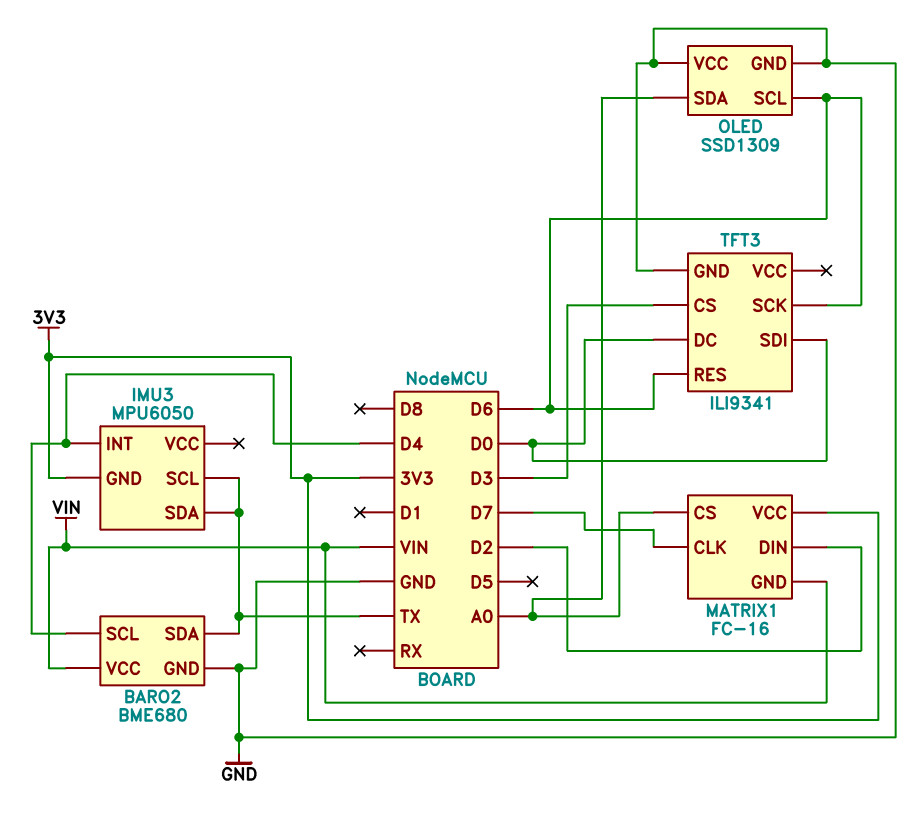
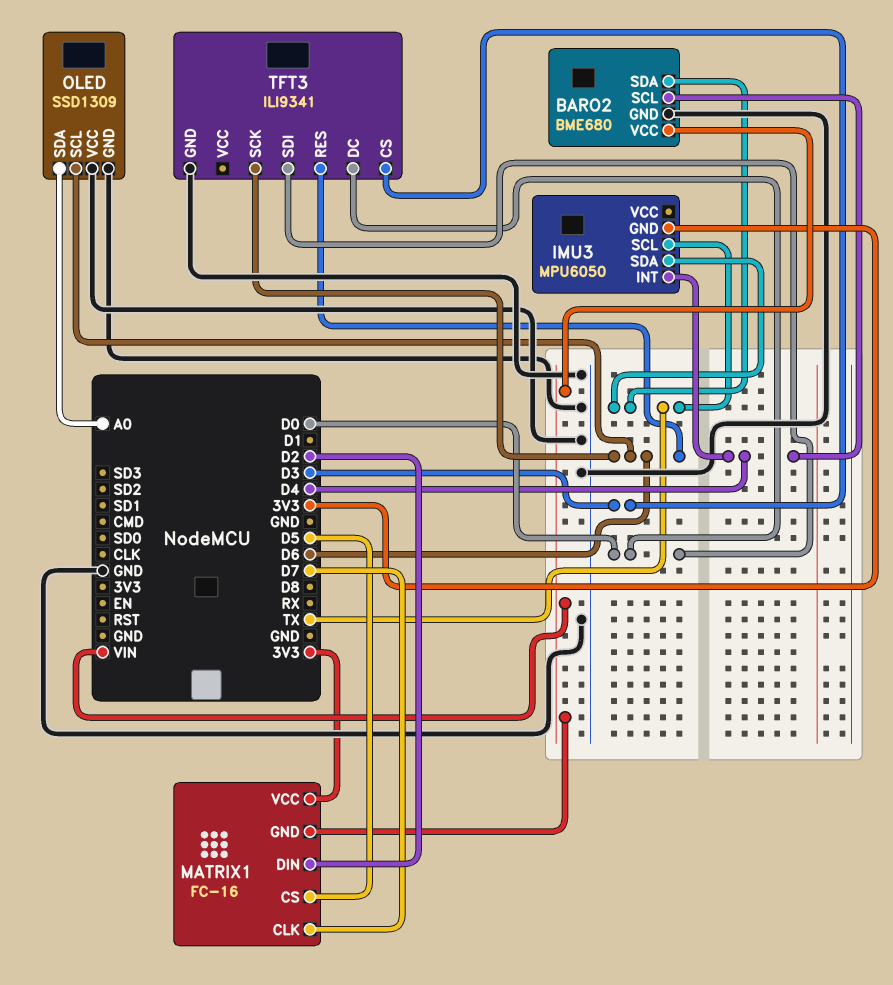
MATRIX1 pin CS: A0 -> D5

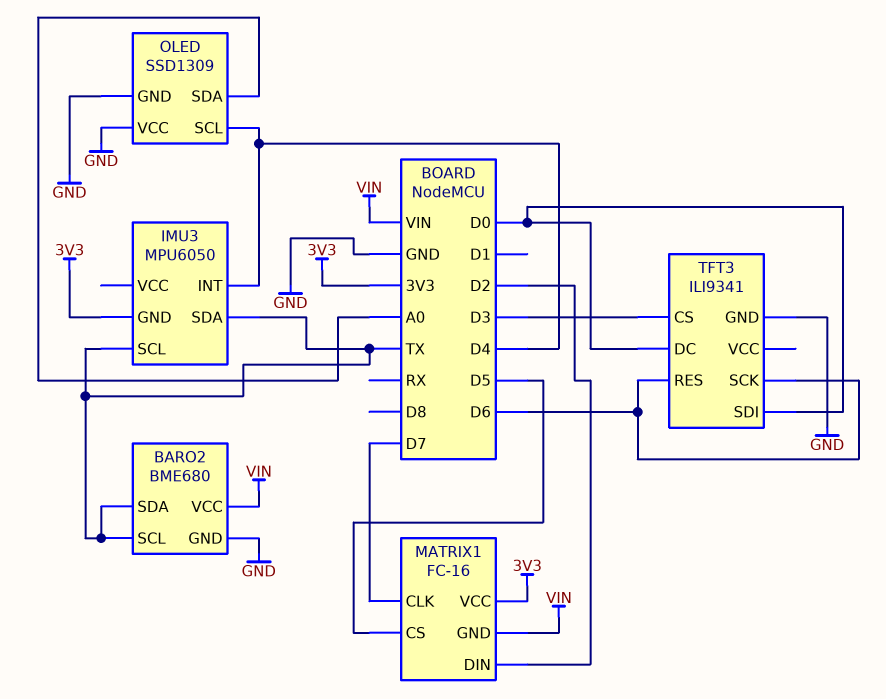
BARO2 pin SCL: D4 -> TX
OLED pin SCL: D6 -> D4

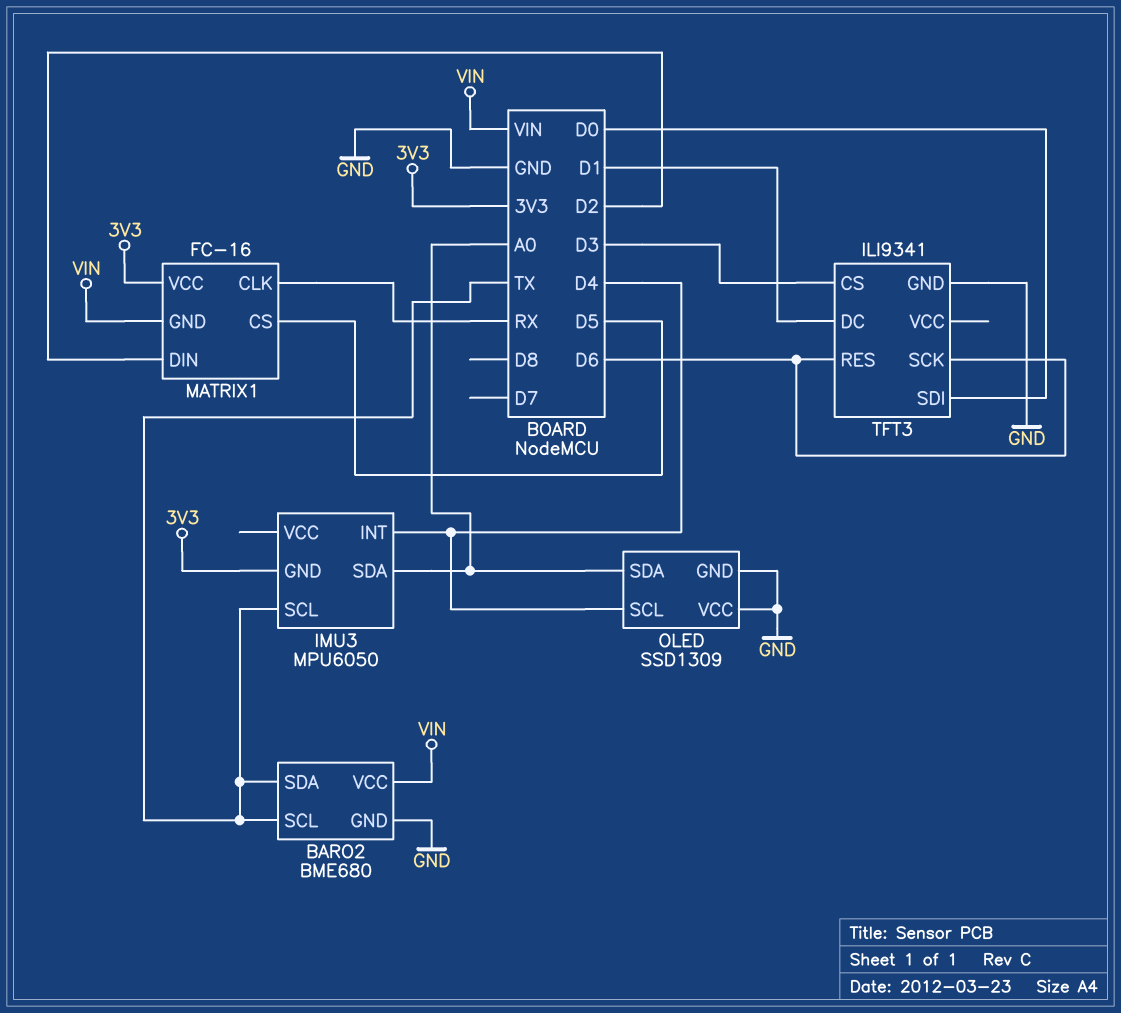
IMU3 pin SDA: TX -> A0
MATRIX1 pin CLK: D7 -> RX
TFT3 pin DC: D0 -> D1

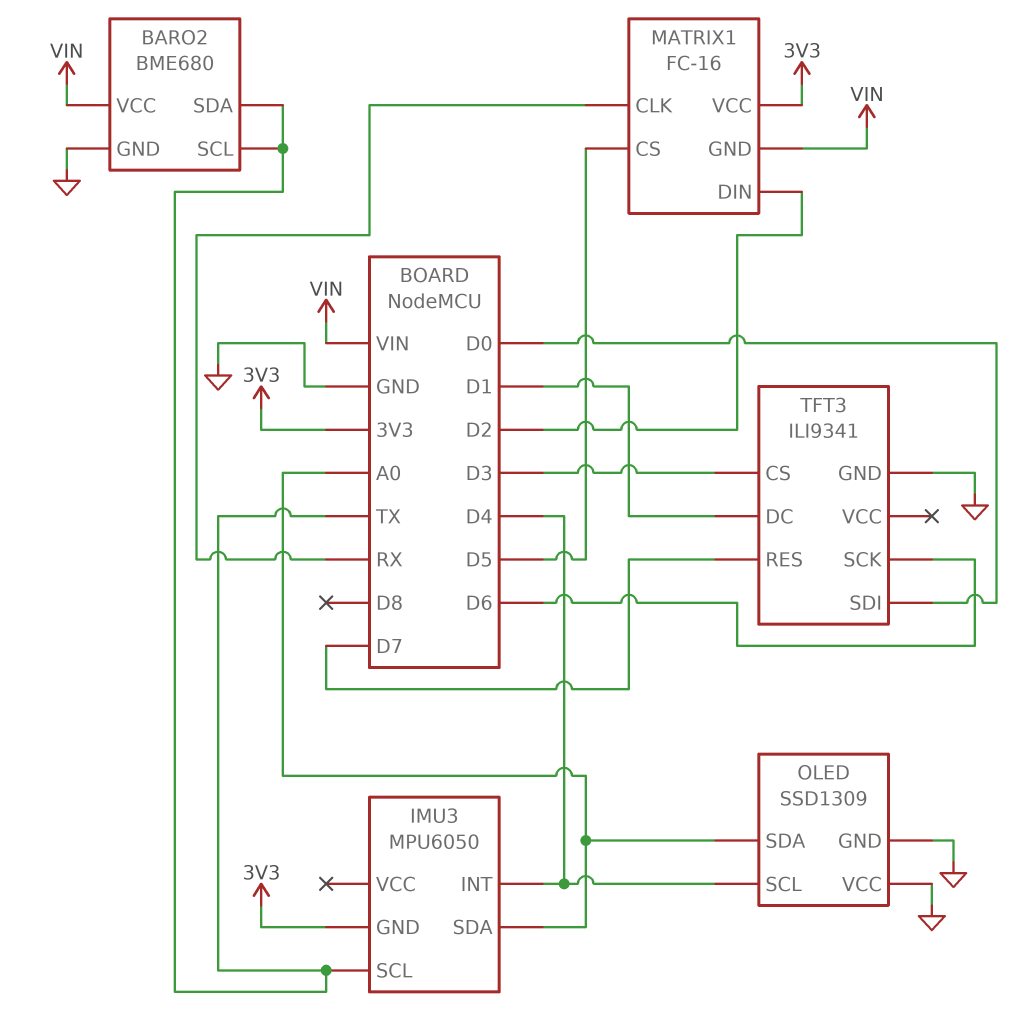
TFT3 pin RES: D6 -> D7

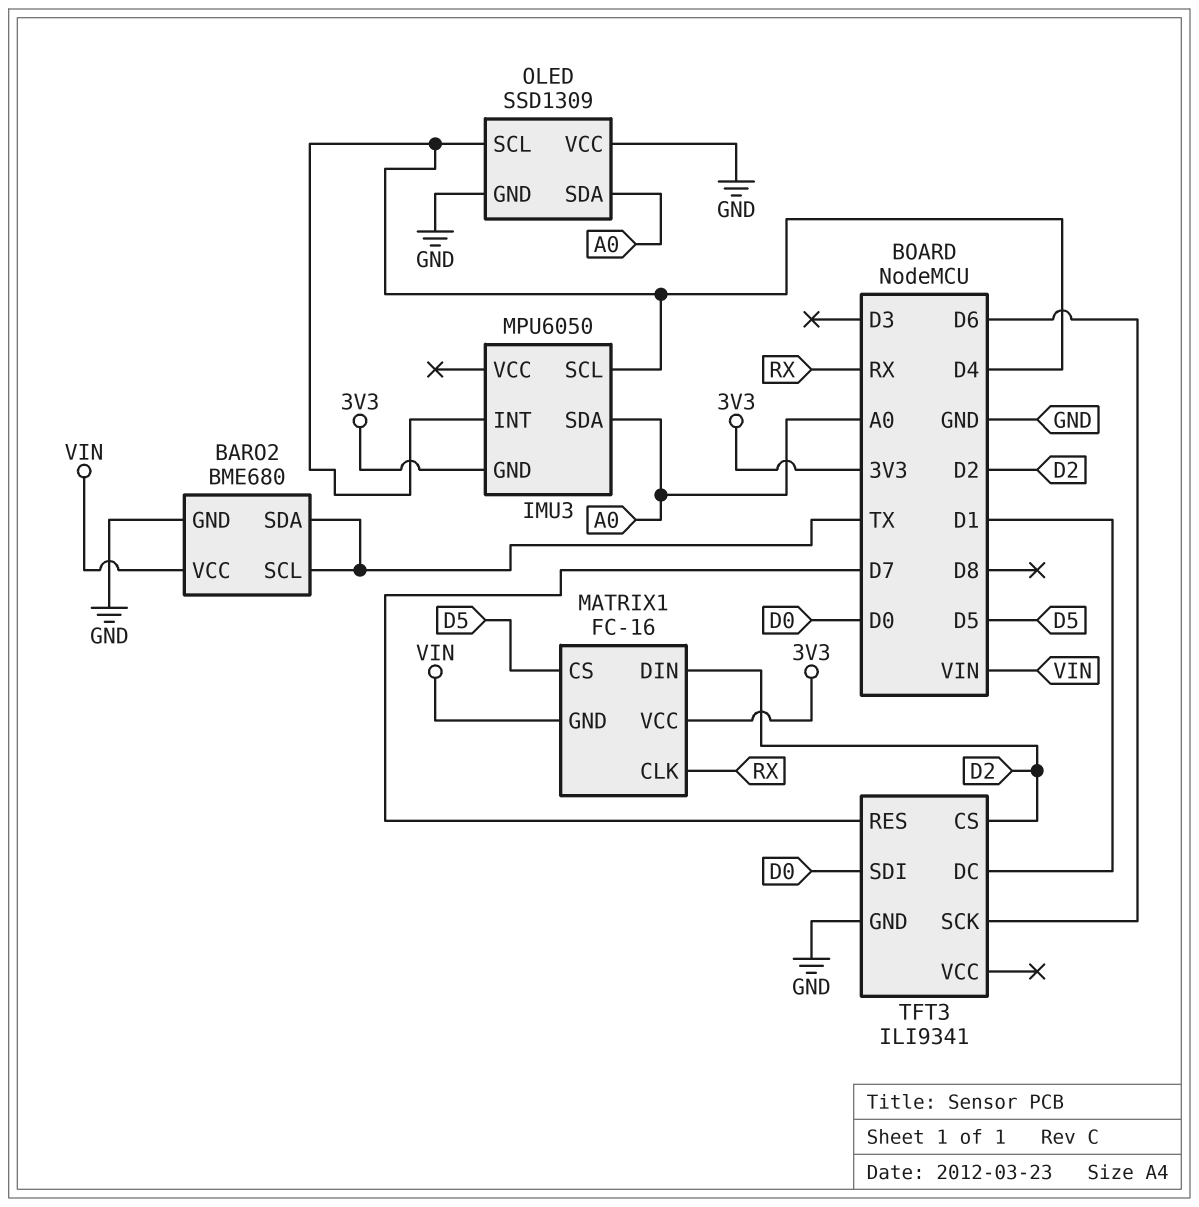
IMU3 pin SCL: TX -> D4
TFT3 pin CS: D3 -> D2

